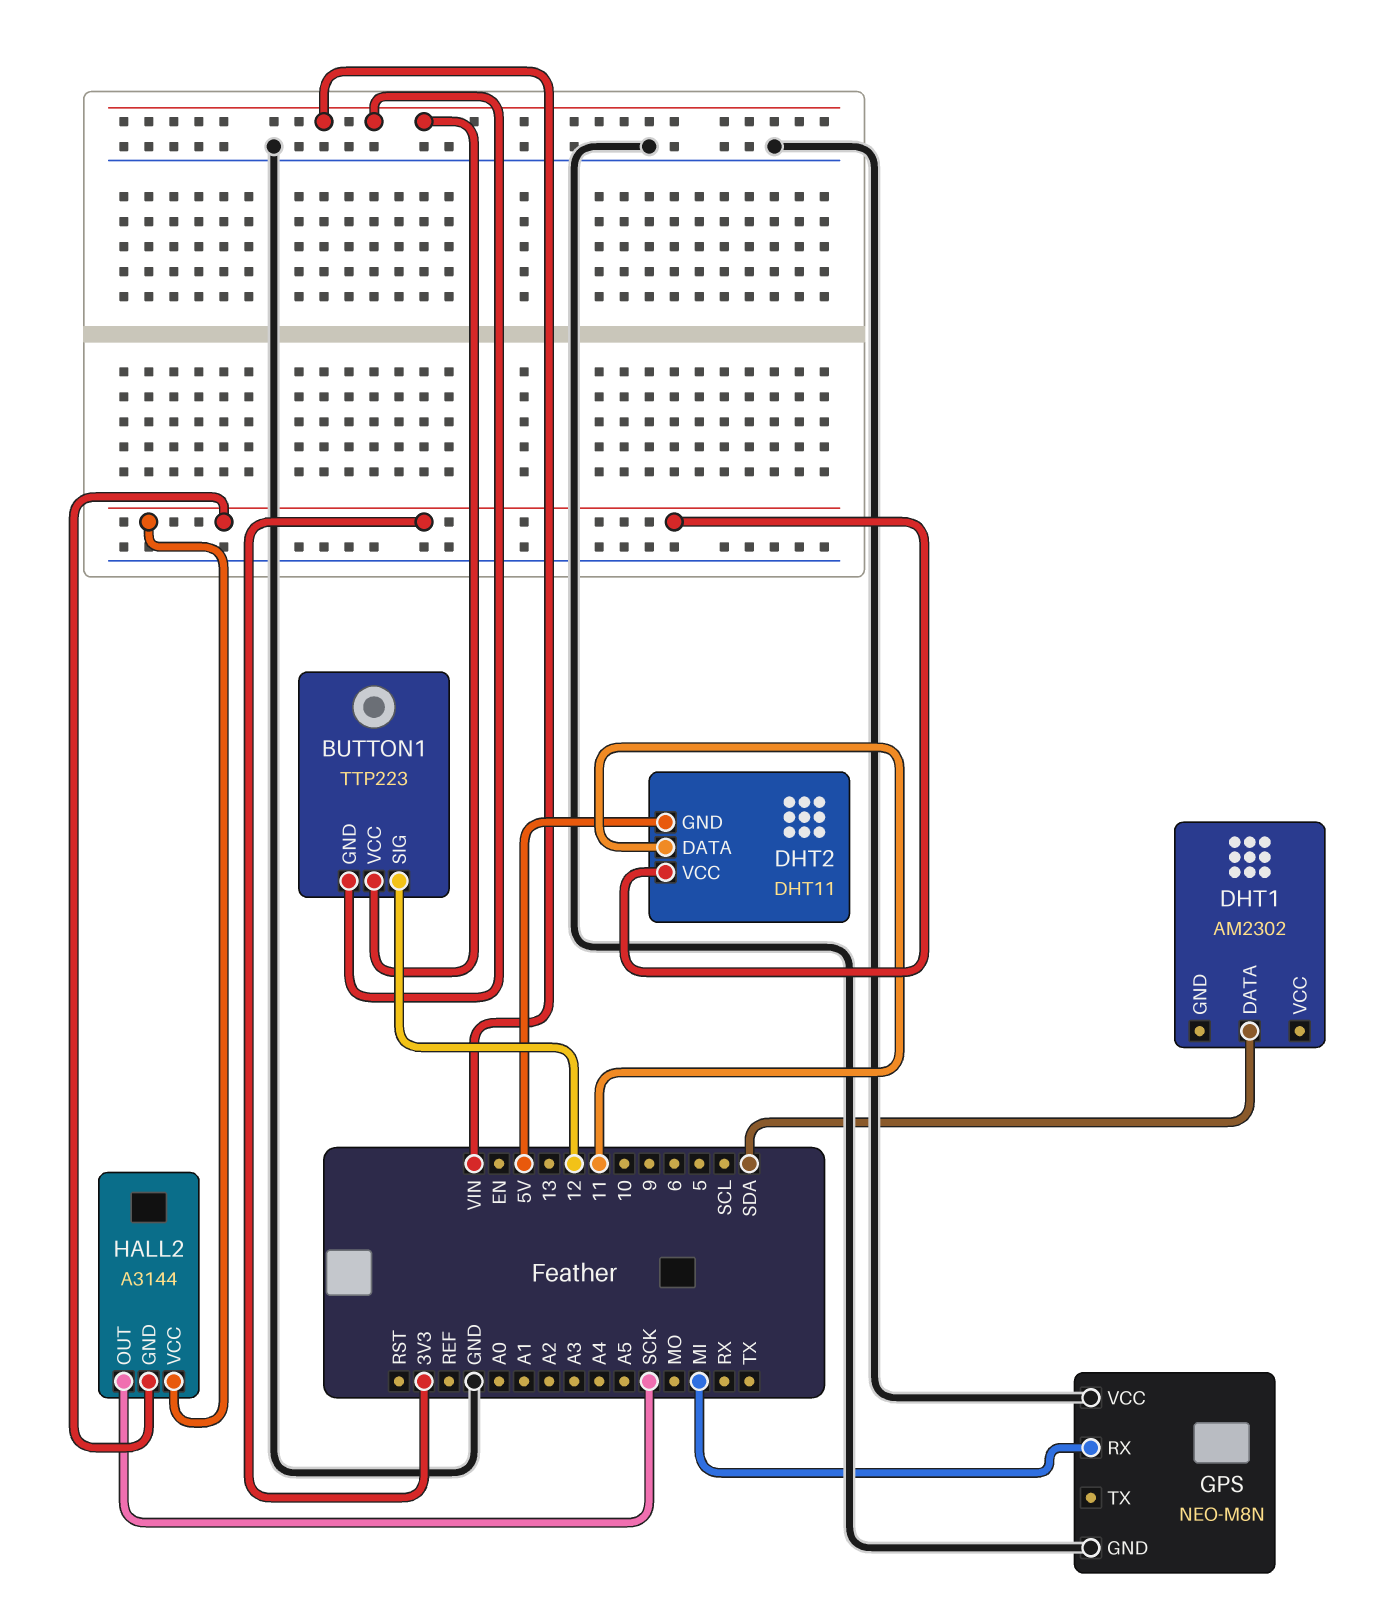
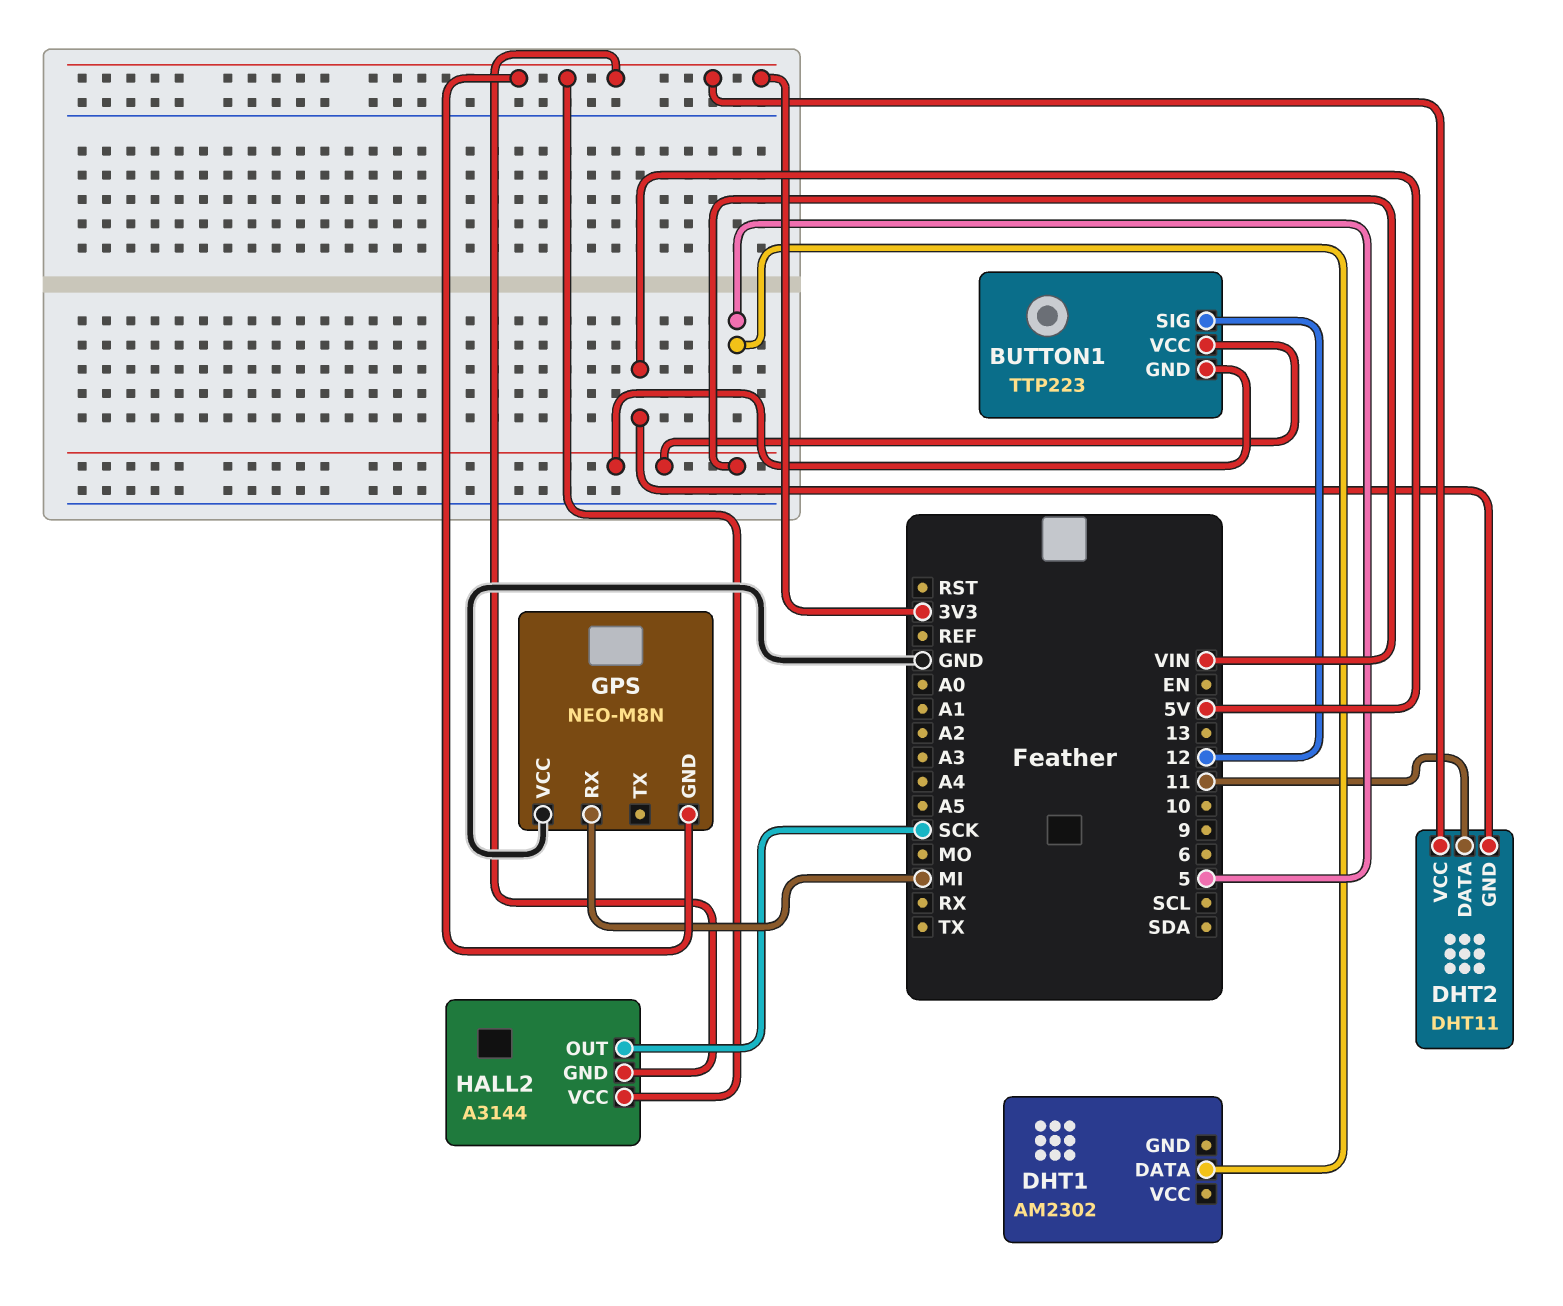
DHT1 pin DATA: SDA -> 5
GPS pin GND: GND -> 3V3

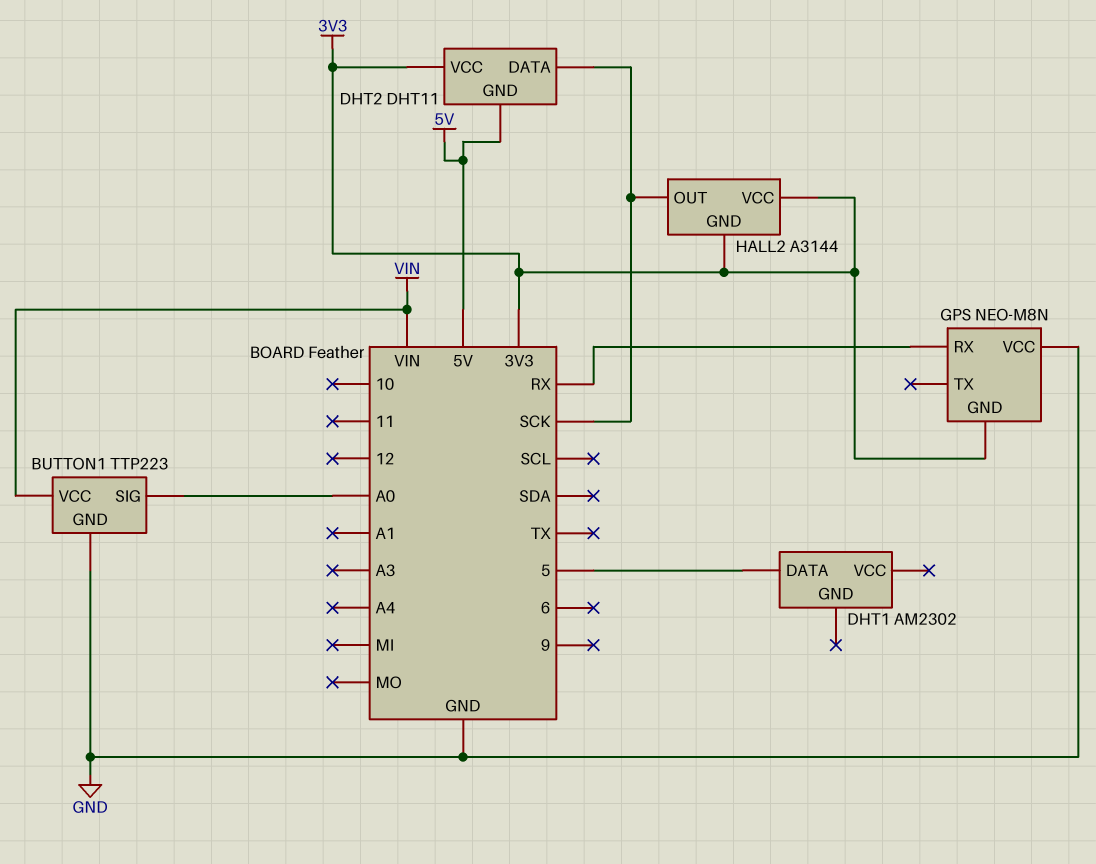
BUTTON1 pin GND: VIN -> GND
BUTTON1 pin SIG: 12 -> A0
DHT2 pin DATA: 11 -> SCK
GPS pin RX: MI -> RX

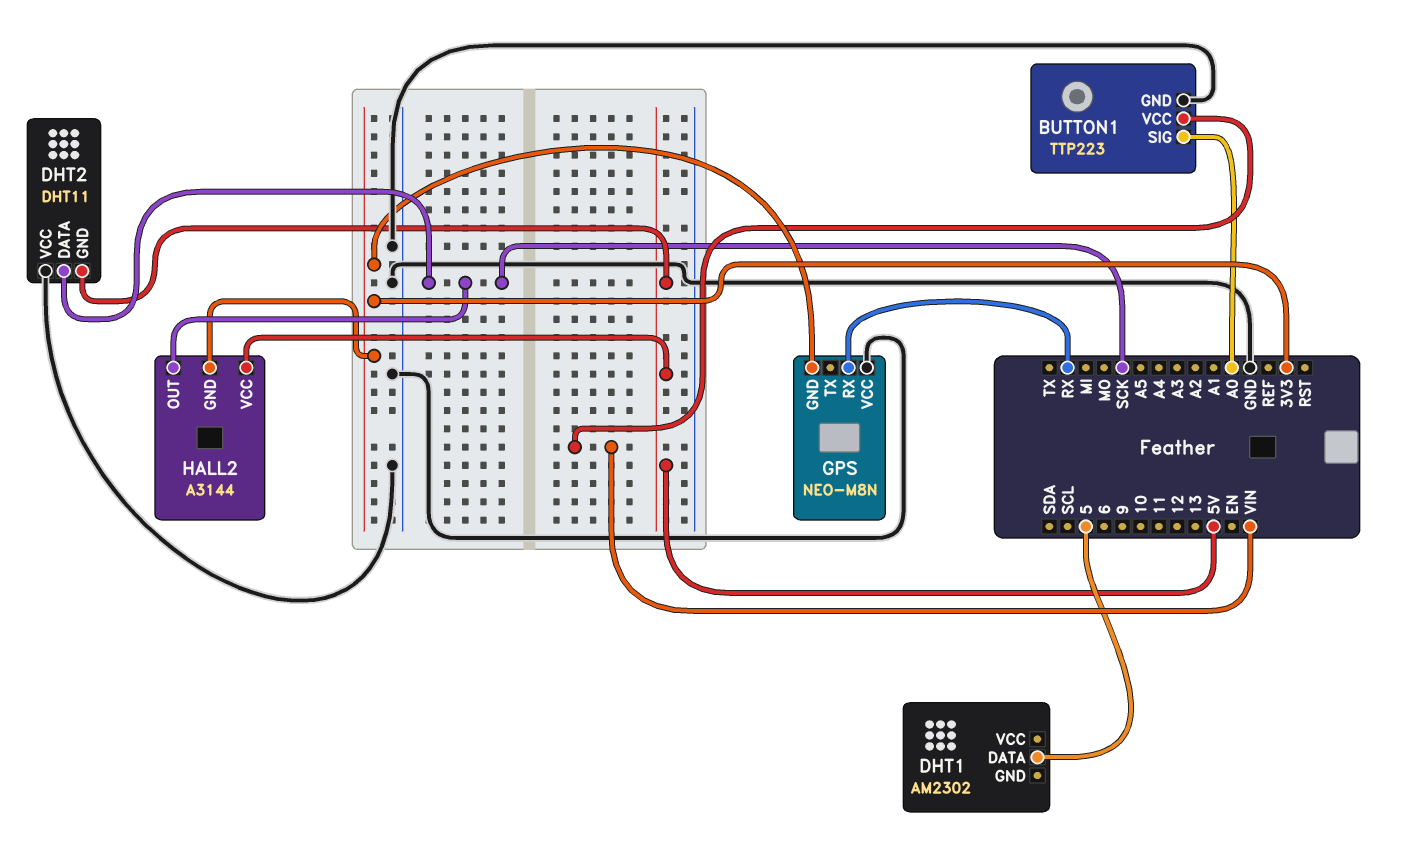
DHT2 pin VCC: 3V3 -> GND
HALL2 pin VCC: 3V3 -> 5V

